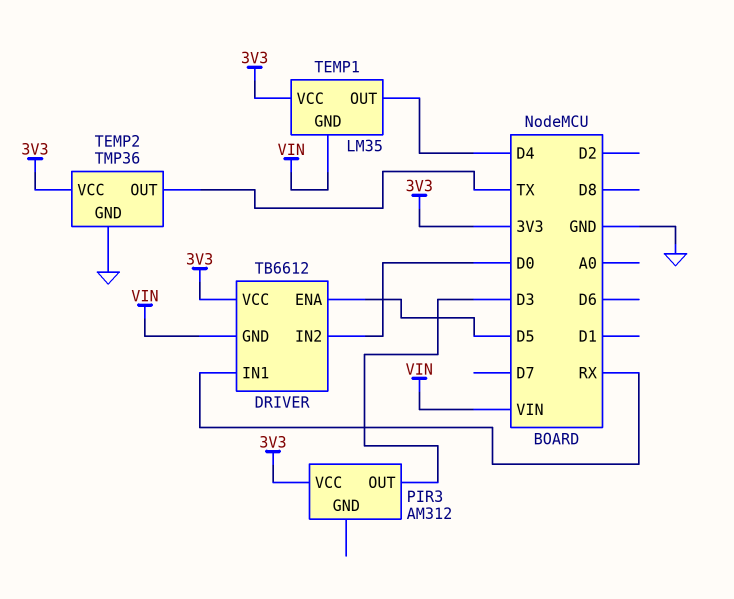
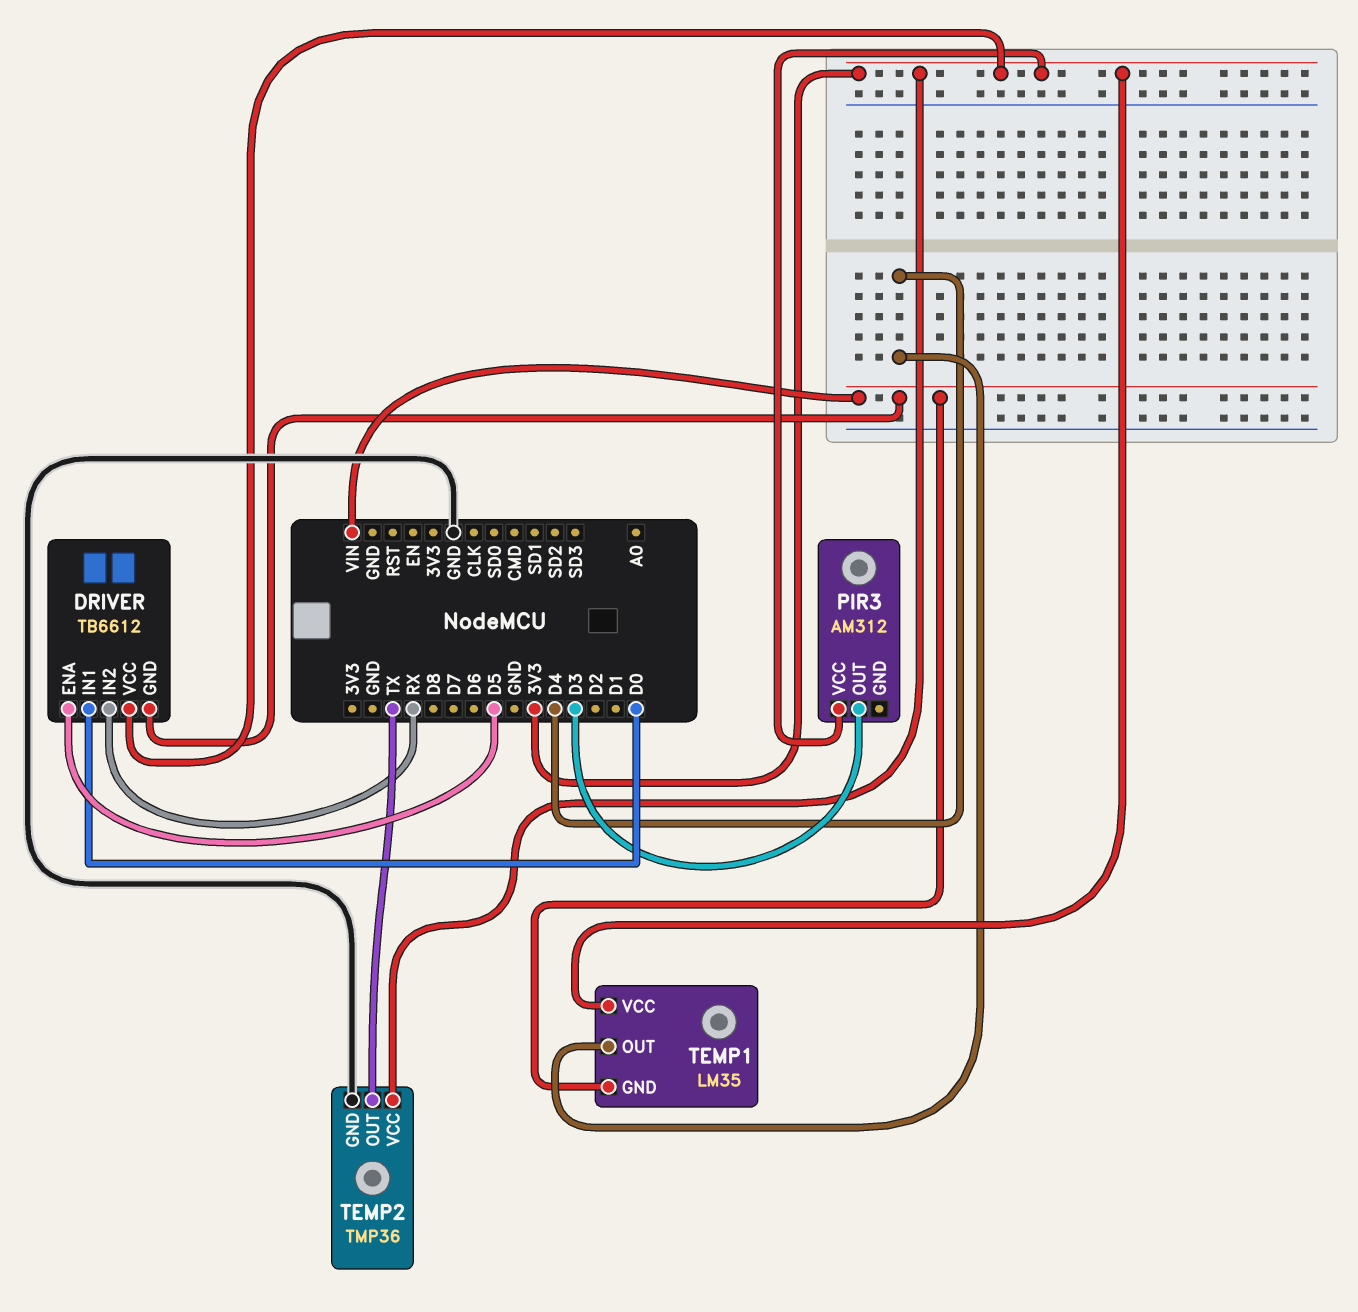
DRIVER pin IN1: RX -> D0
DRIVER pin IN2: D0 -> RX

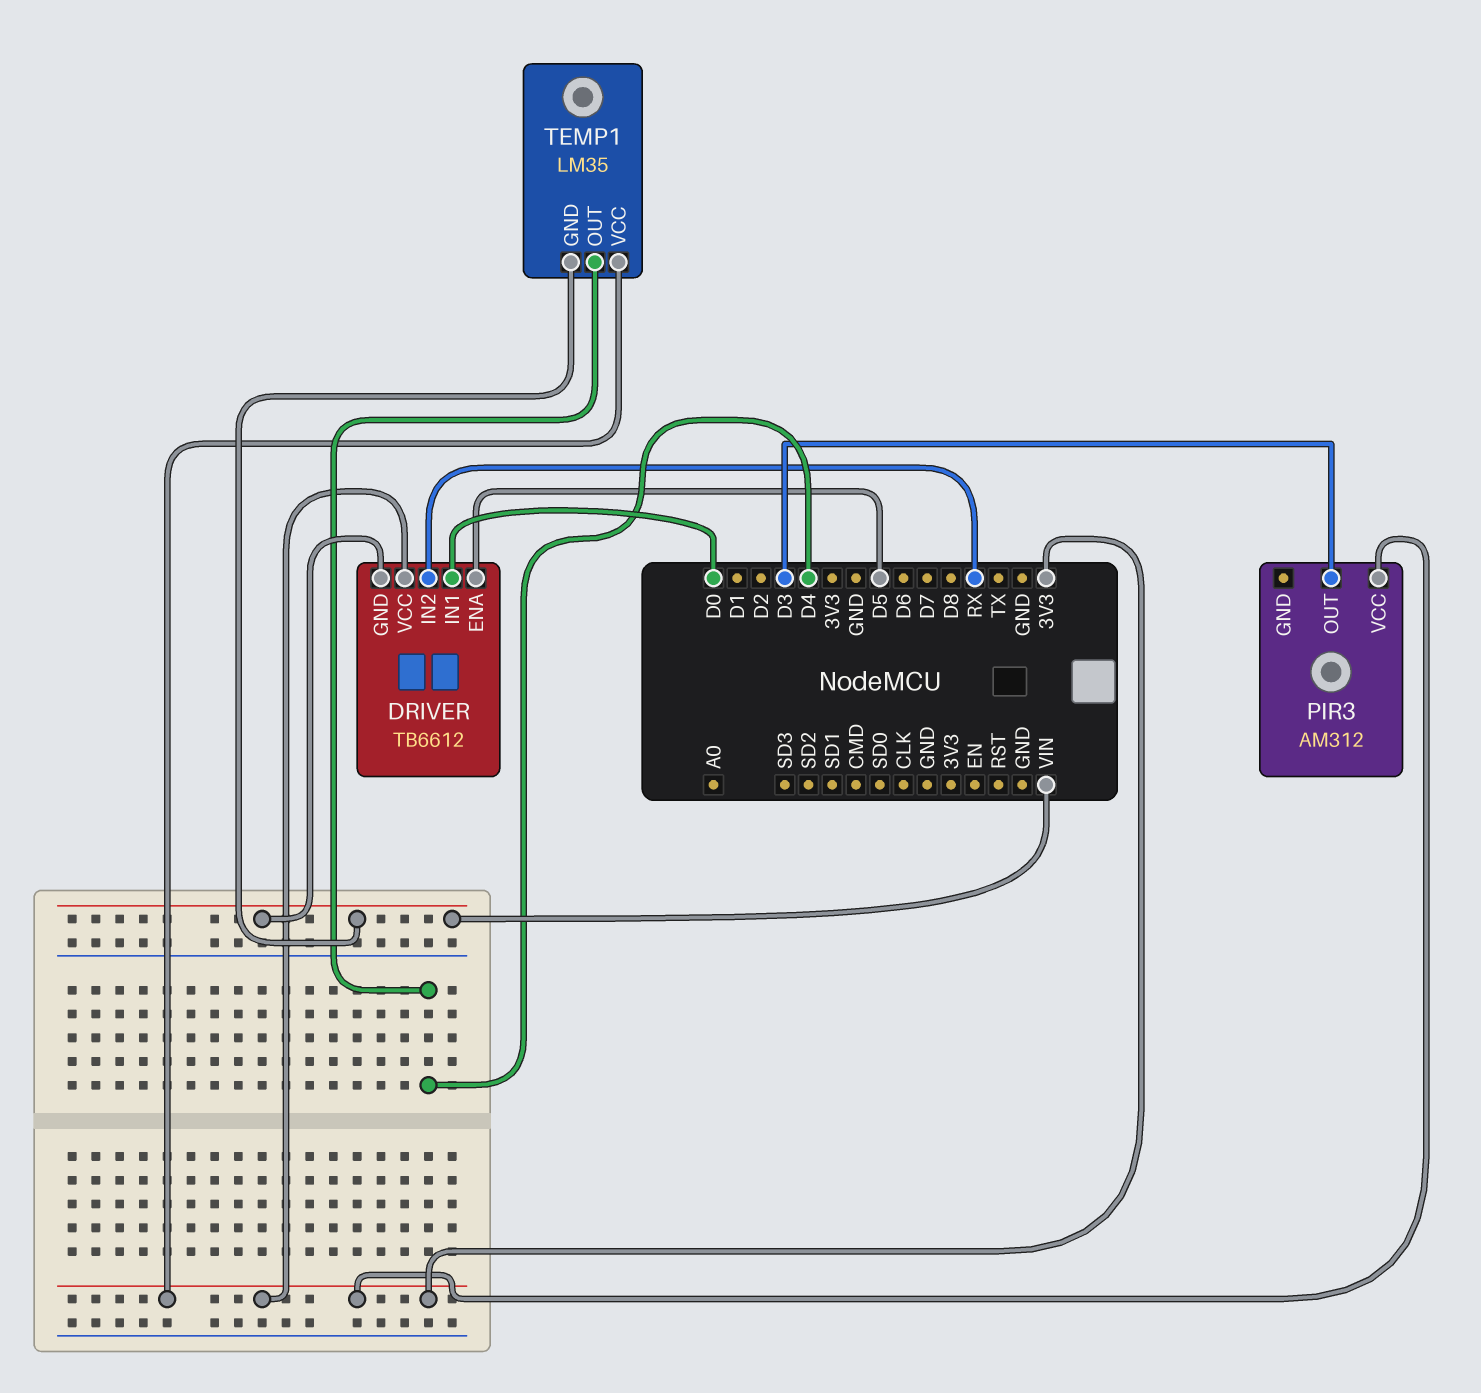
TEMP2: TMP36 -> none
TEMP2 pin GND: GND -> none
TEMP2 pin OUT: TX -> none
TEMP2 pin VCC: 3V3 -> none

